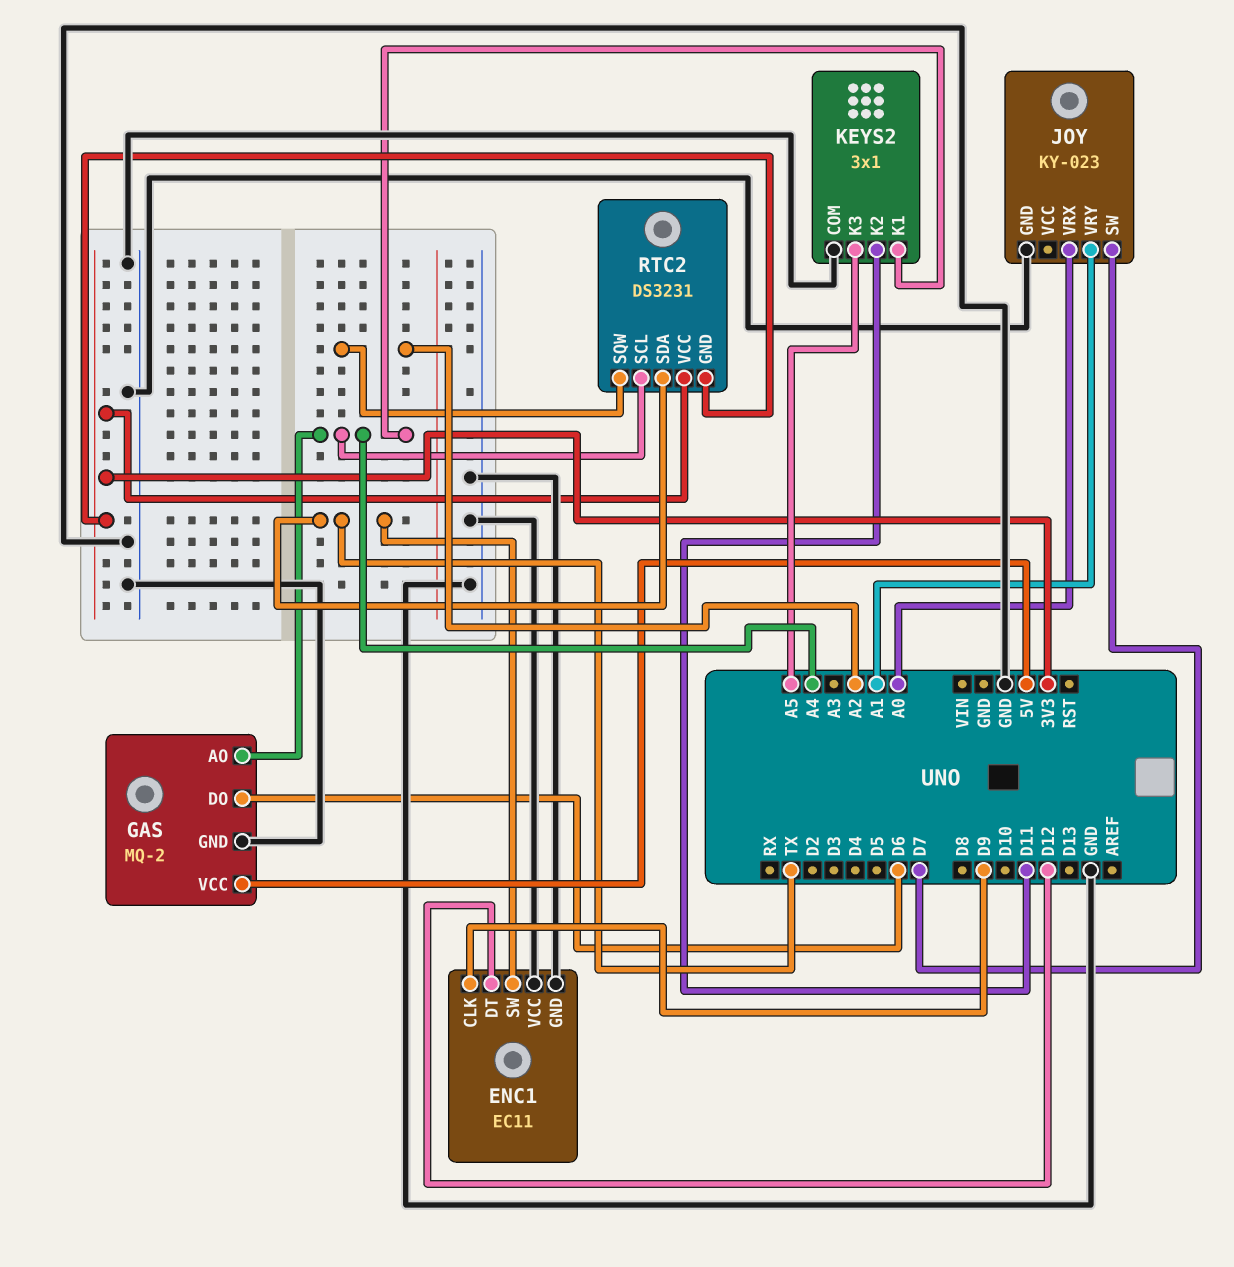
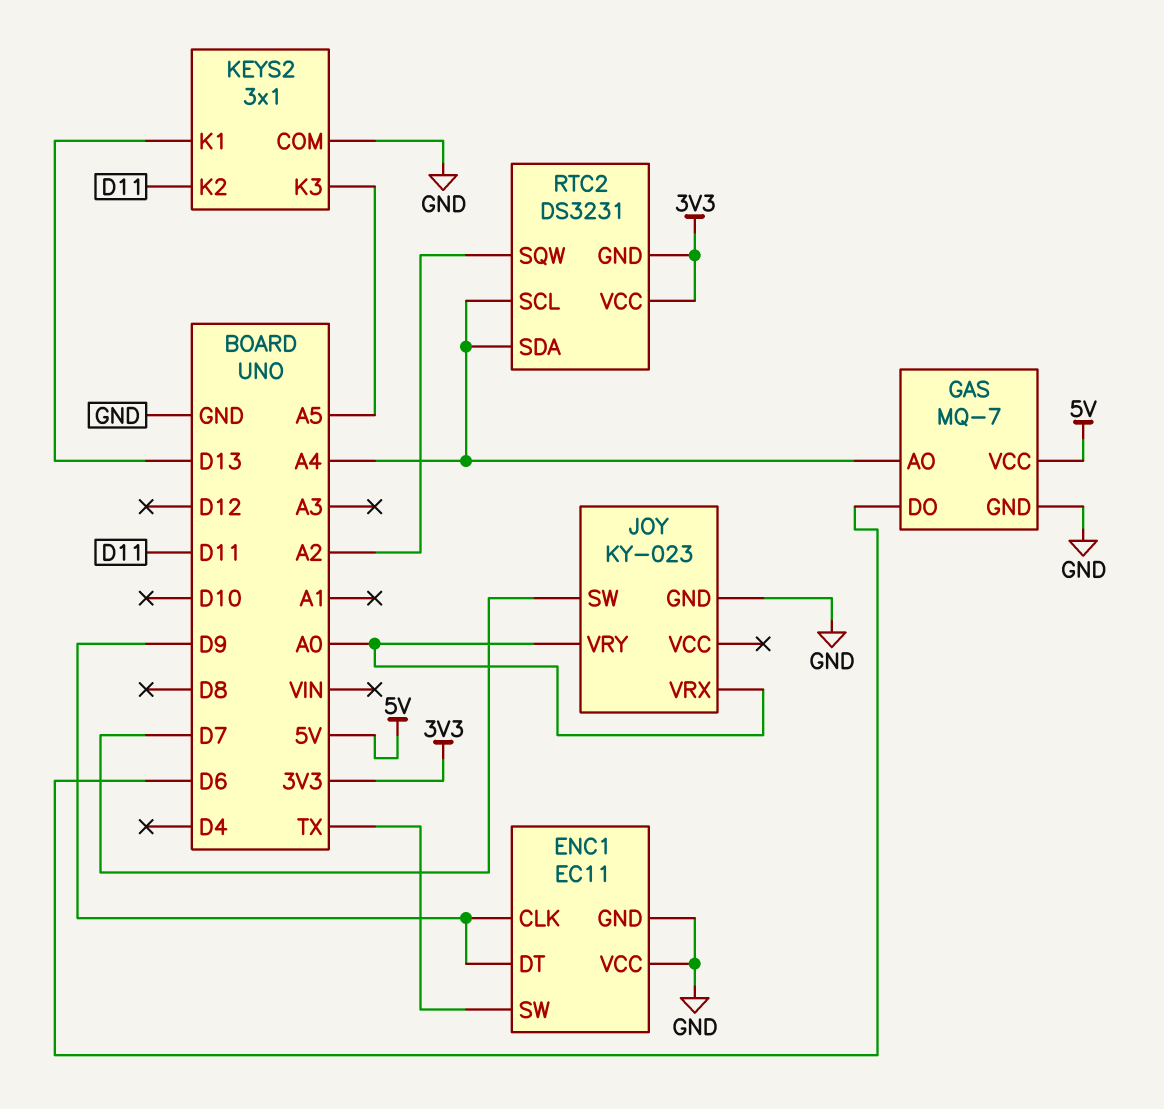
ENC1 pin DT: D12 -> D9
GAS: MQ-2 -> MQ-7
JOY pin VRY: A1 -> A0
KEYS2 pin K1: A4 -> D13
RTC2 pin SDA: TX -> A4

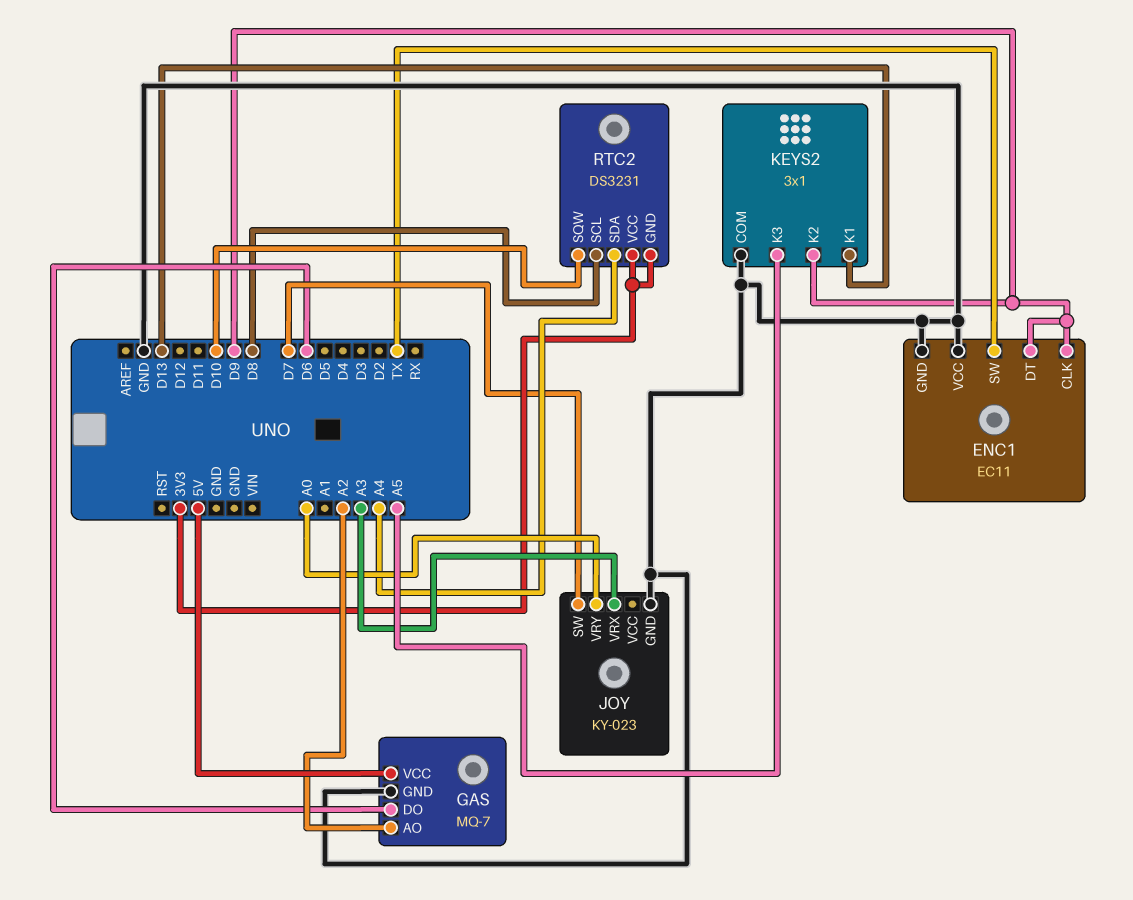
GAS pin AO: A4 -> A2
JOY pin VRX: A0 -> A3
KEYS2 pin K2: D11 -> D9
RTC2 pin SCL: A4 -> D8
RTC2 pin SQW: A2 -> D10

